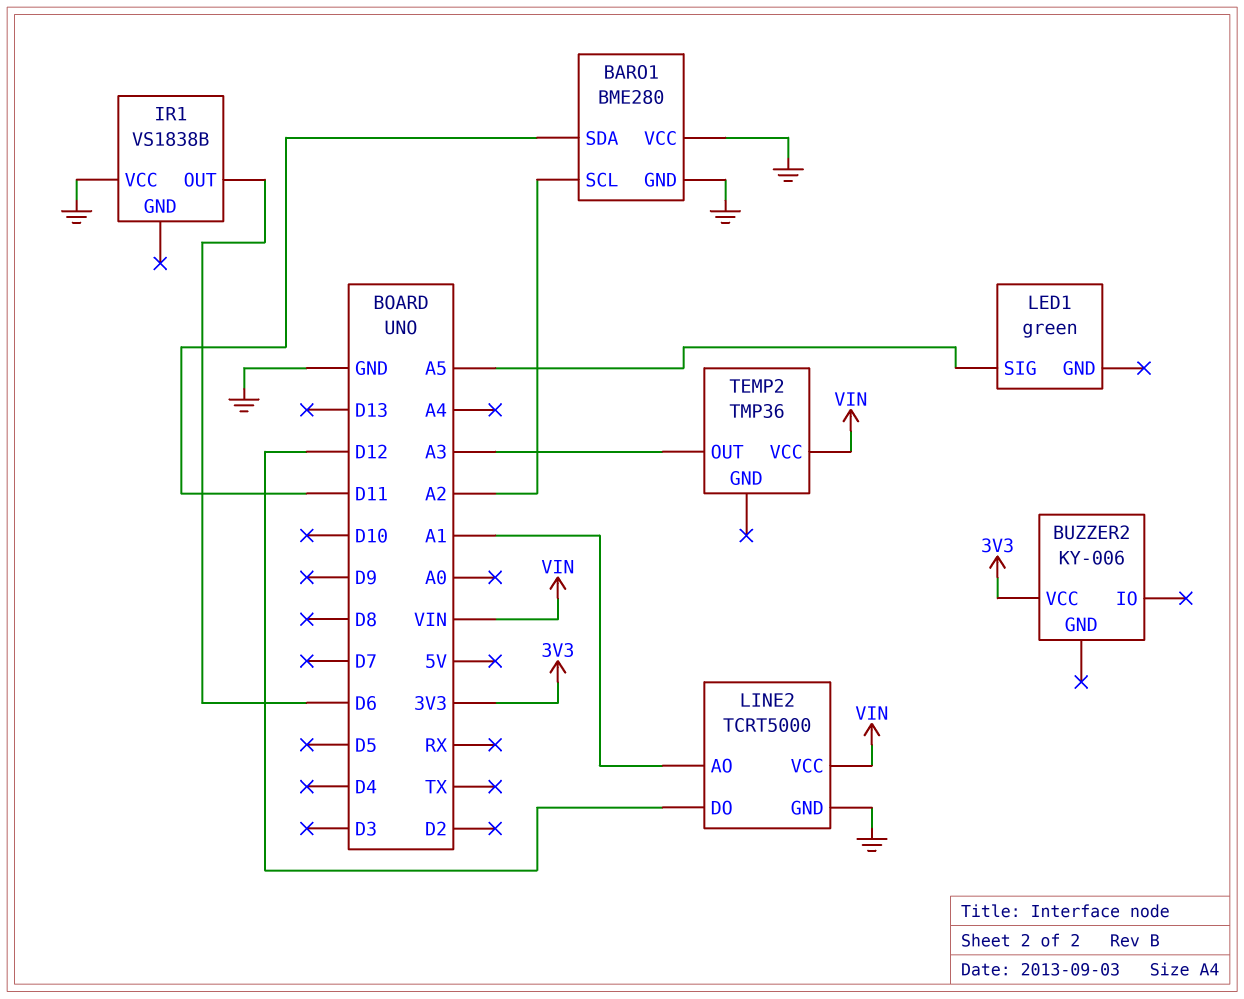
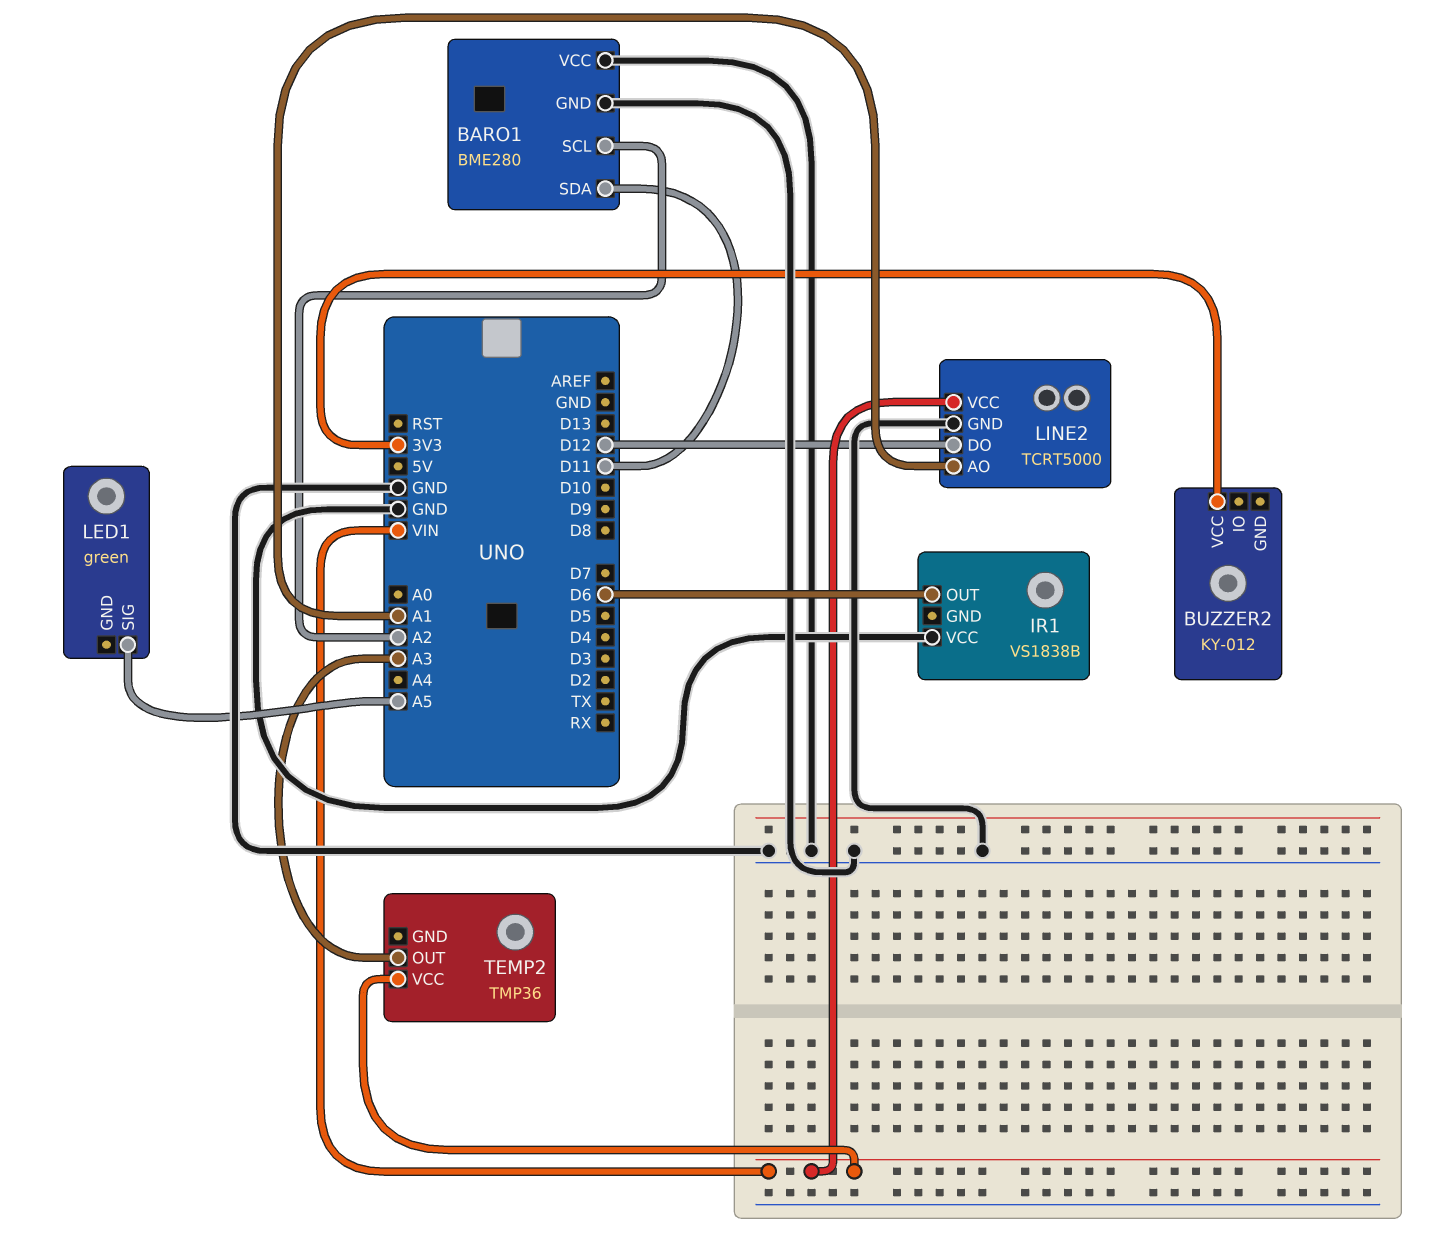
BUZZER2: KY-006 -> KY-012

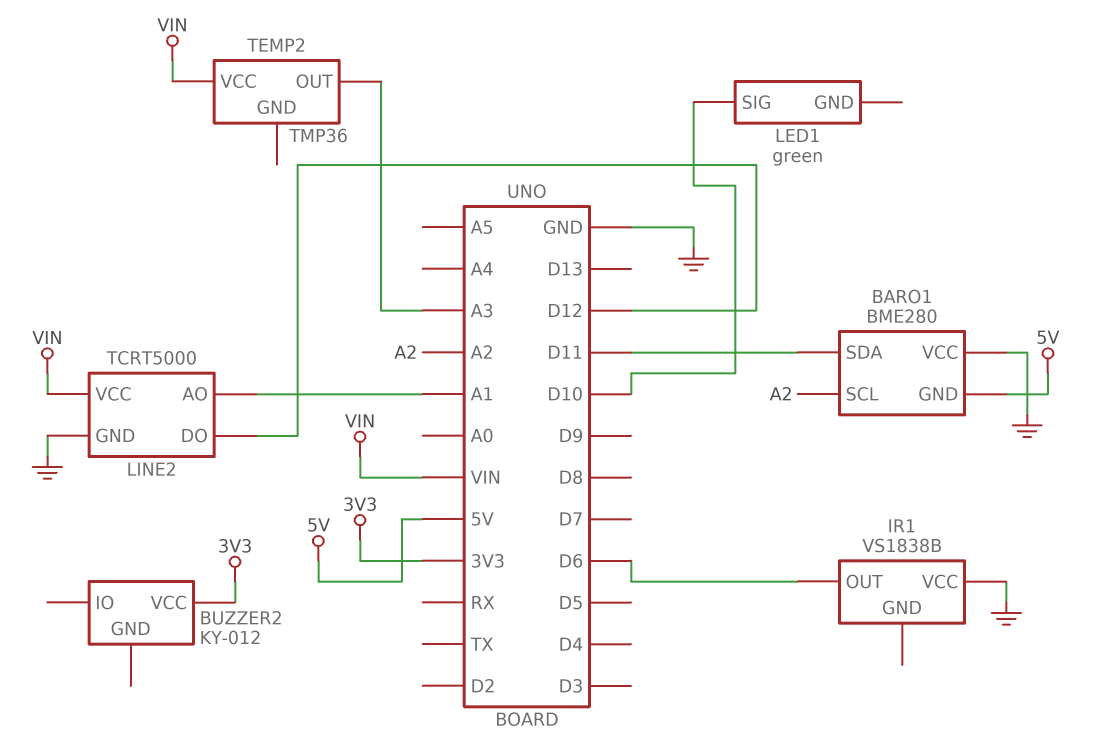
BARO1 pin GND: GND -> 5V
LED1 pin SIG: A5 -> D10

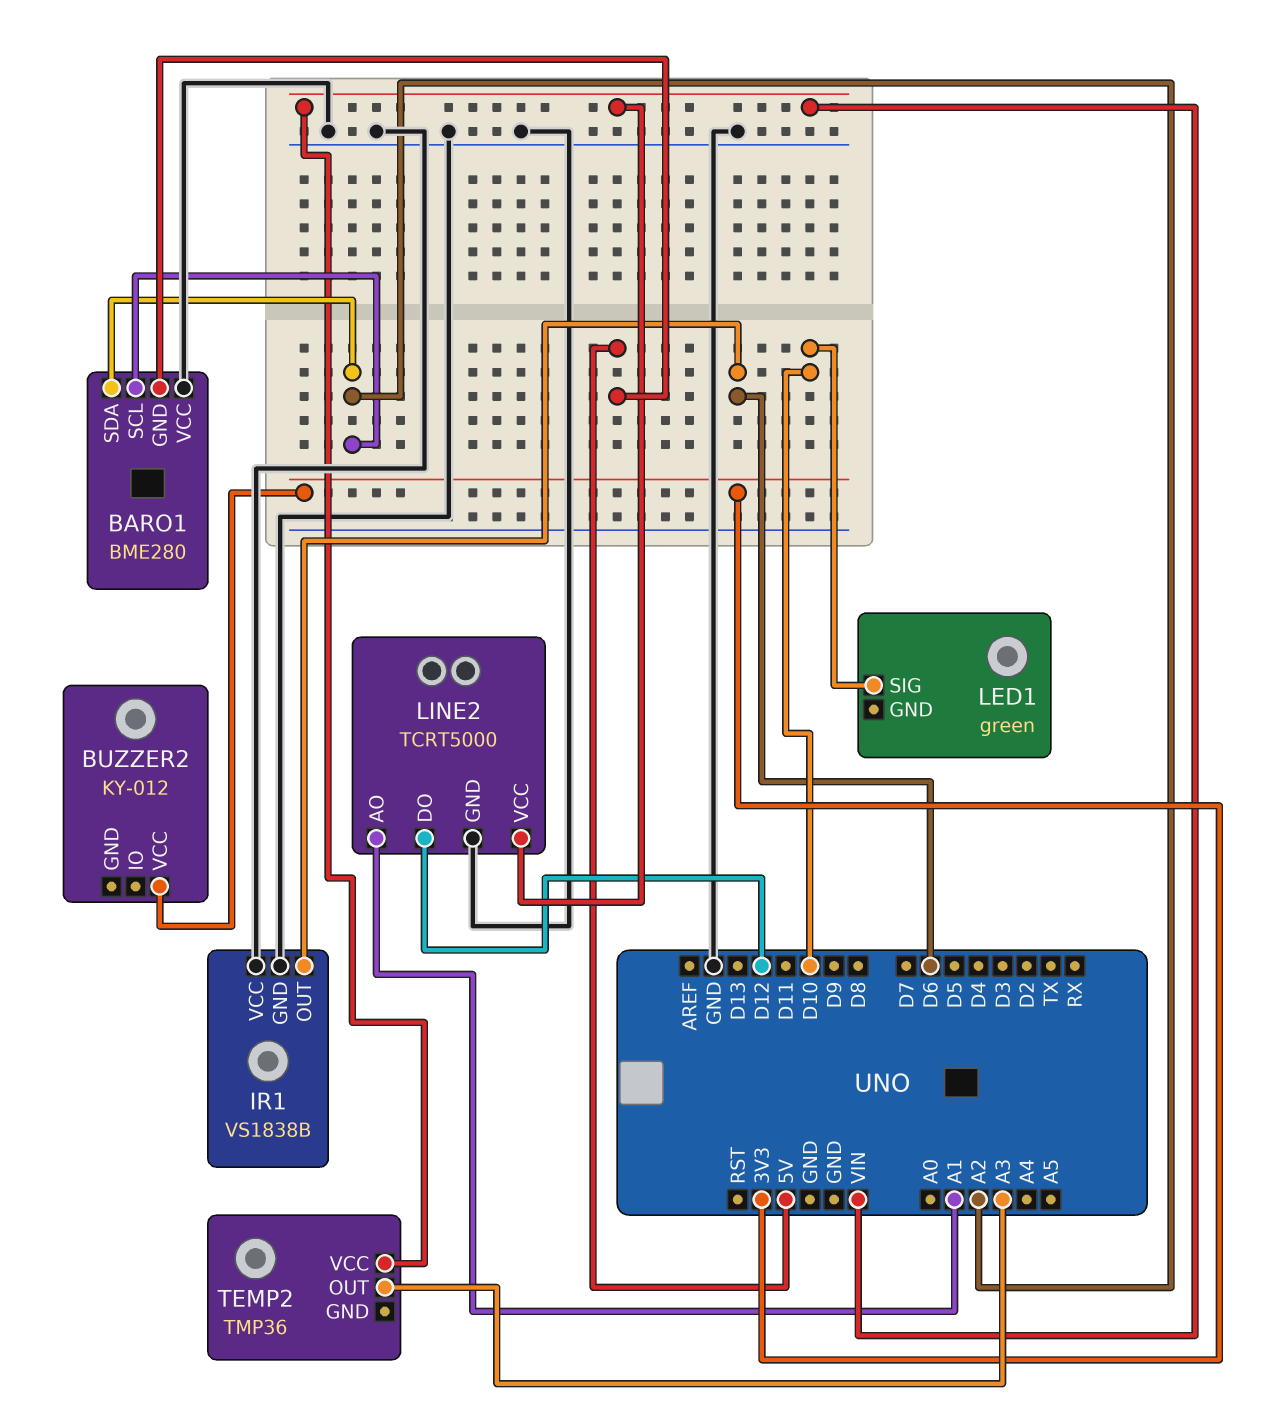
BARO1 pin SDA: D11 -> A2
IR1 pin GND: none -> GND

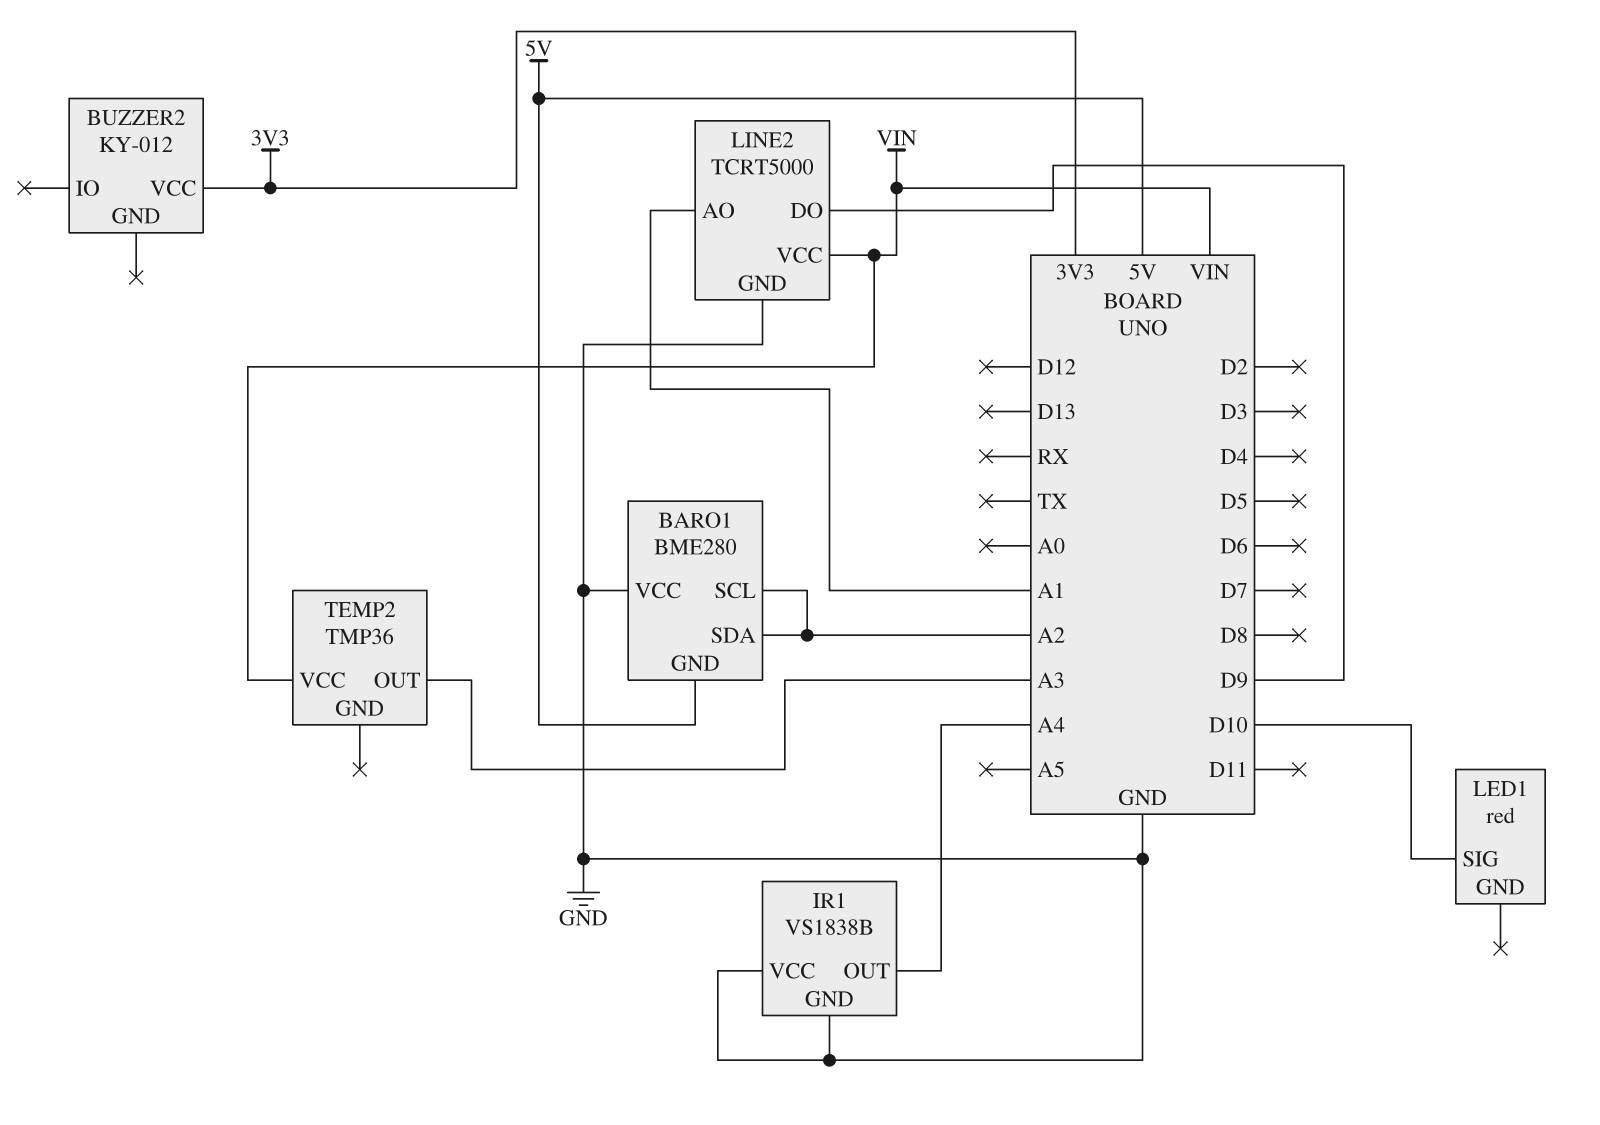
IR1 pin OUT: D6 -> A4
LED1: green -> red
LINE2 pin DO: D12 -> D9

